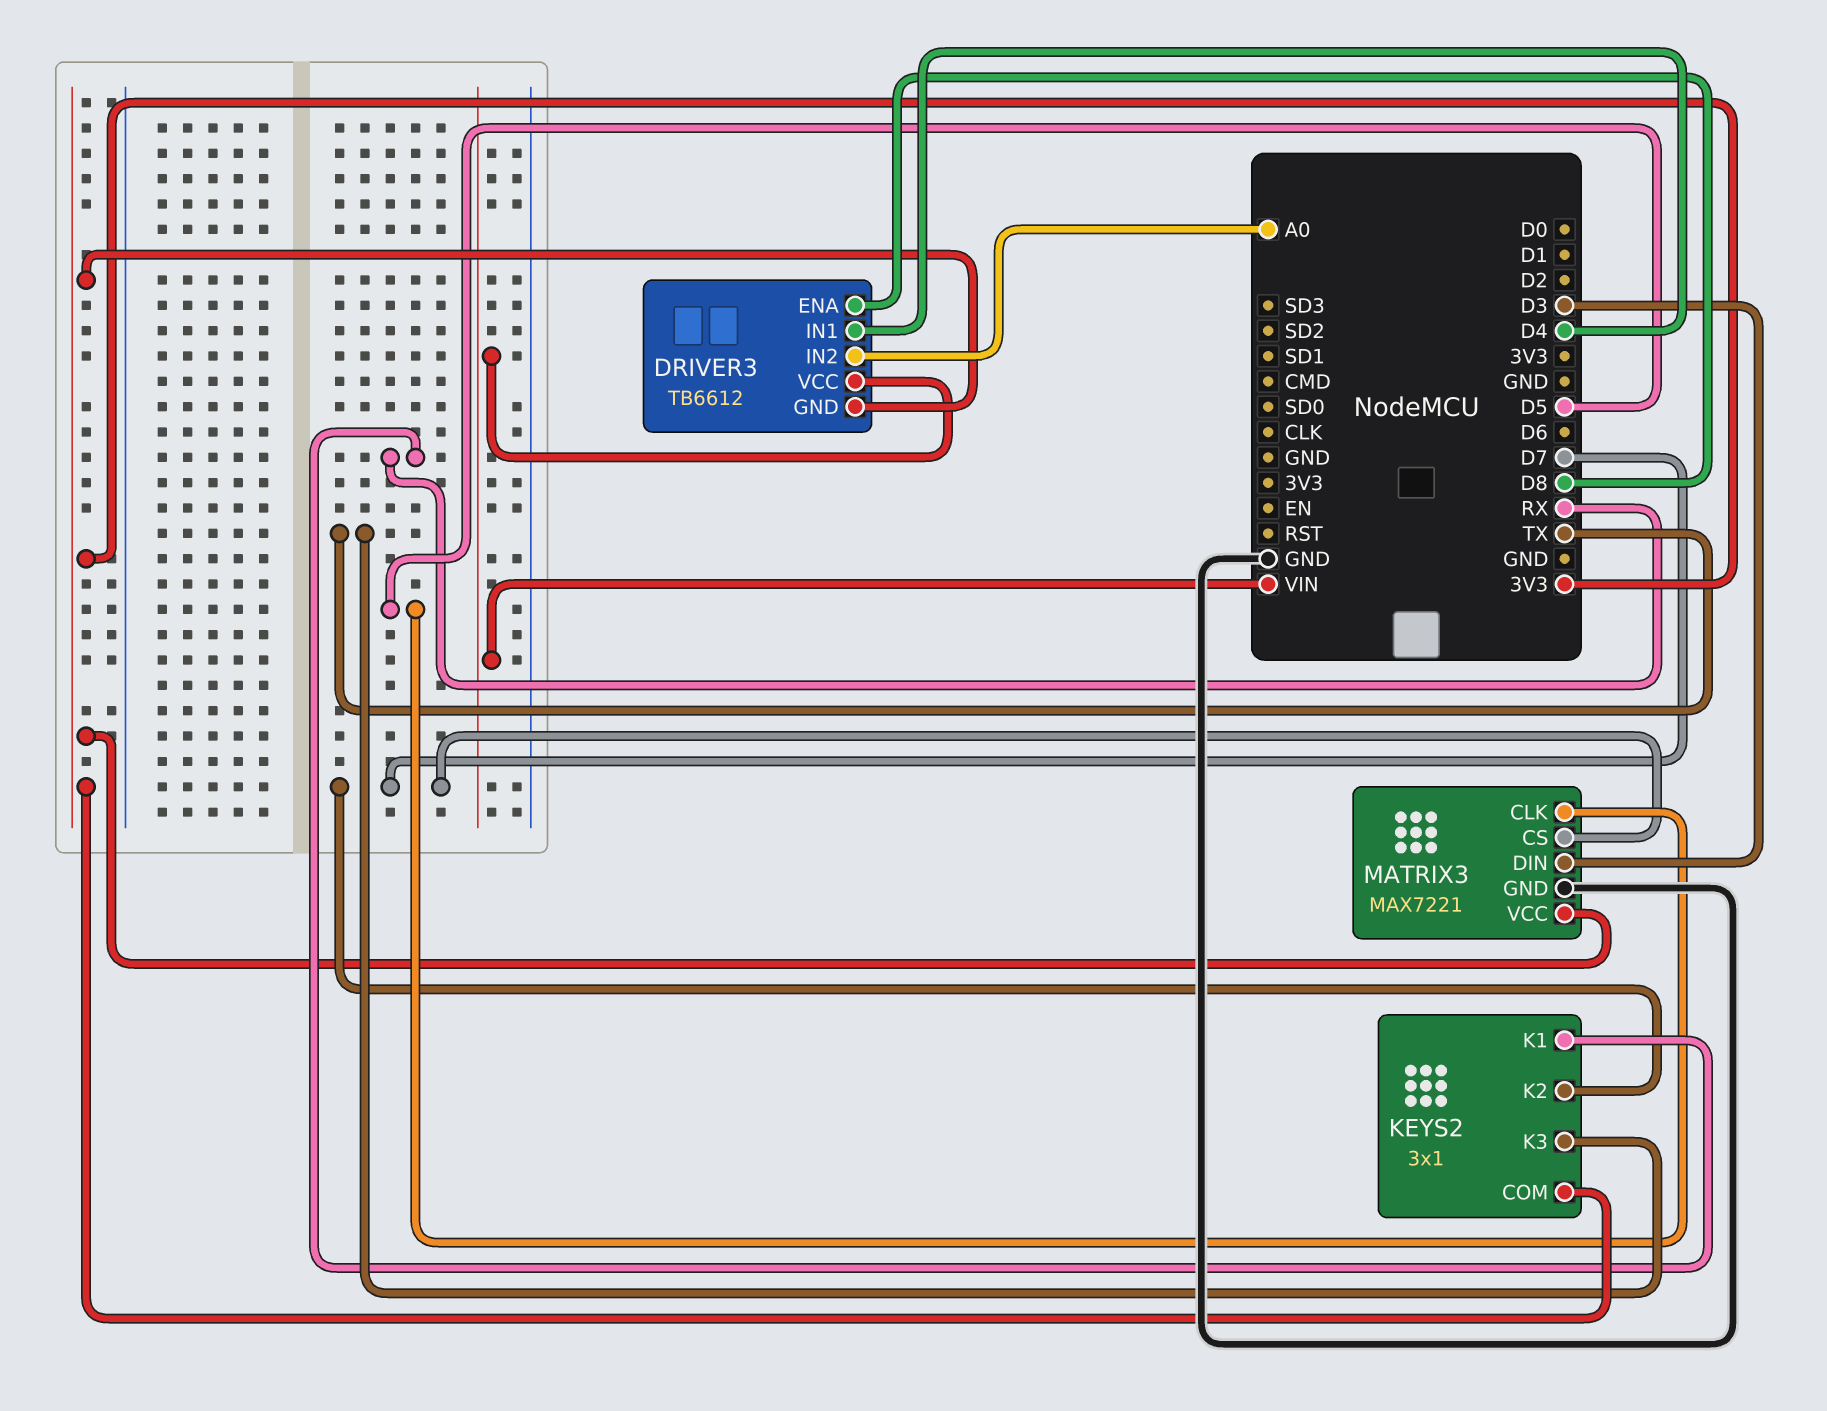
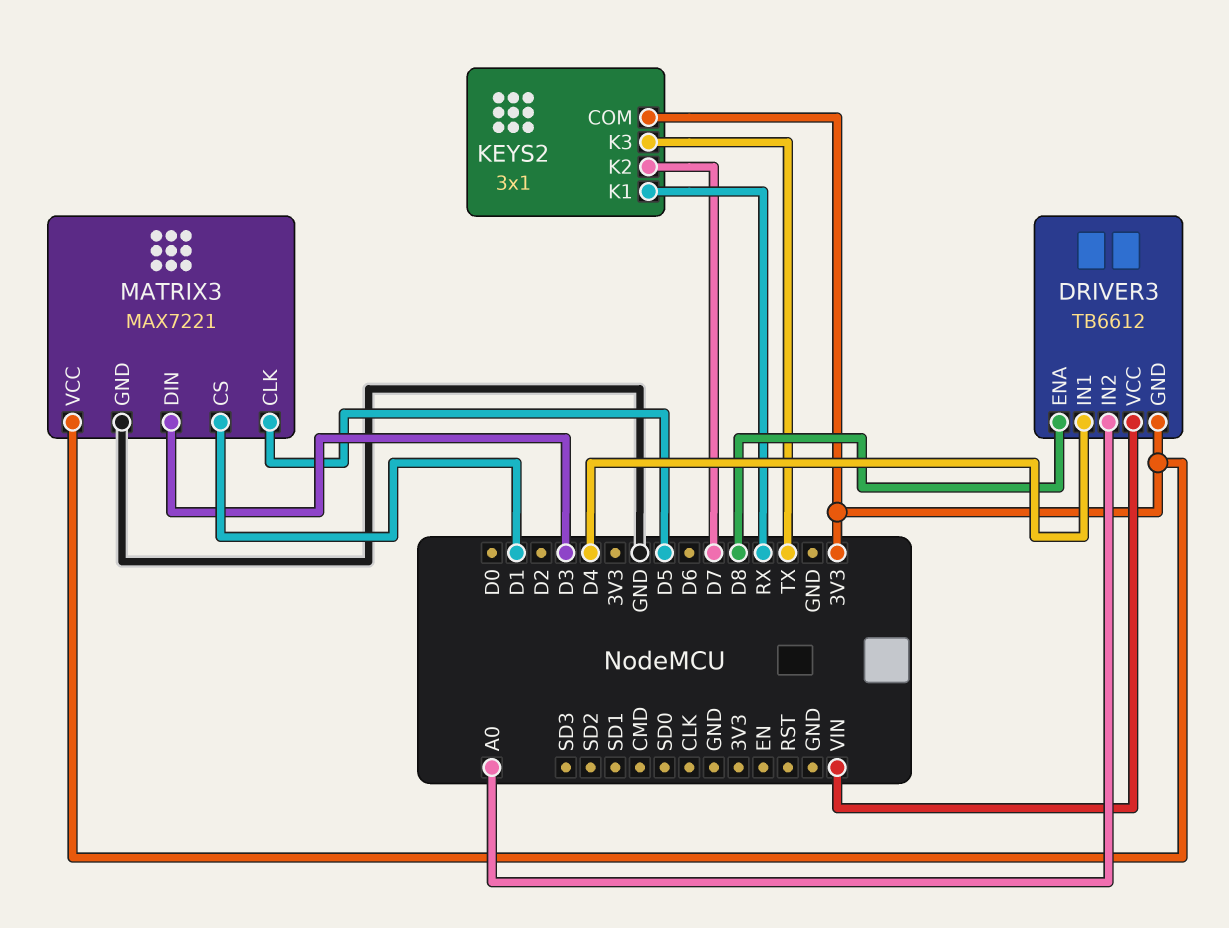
MATRIX3 pin CS: D7 -> D1

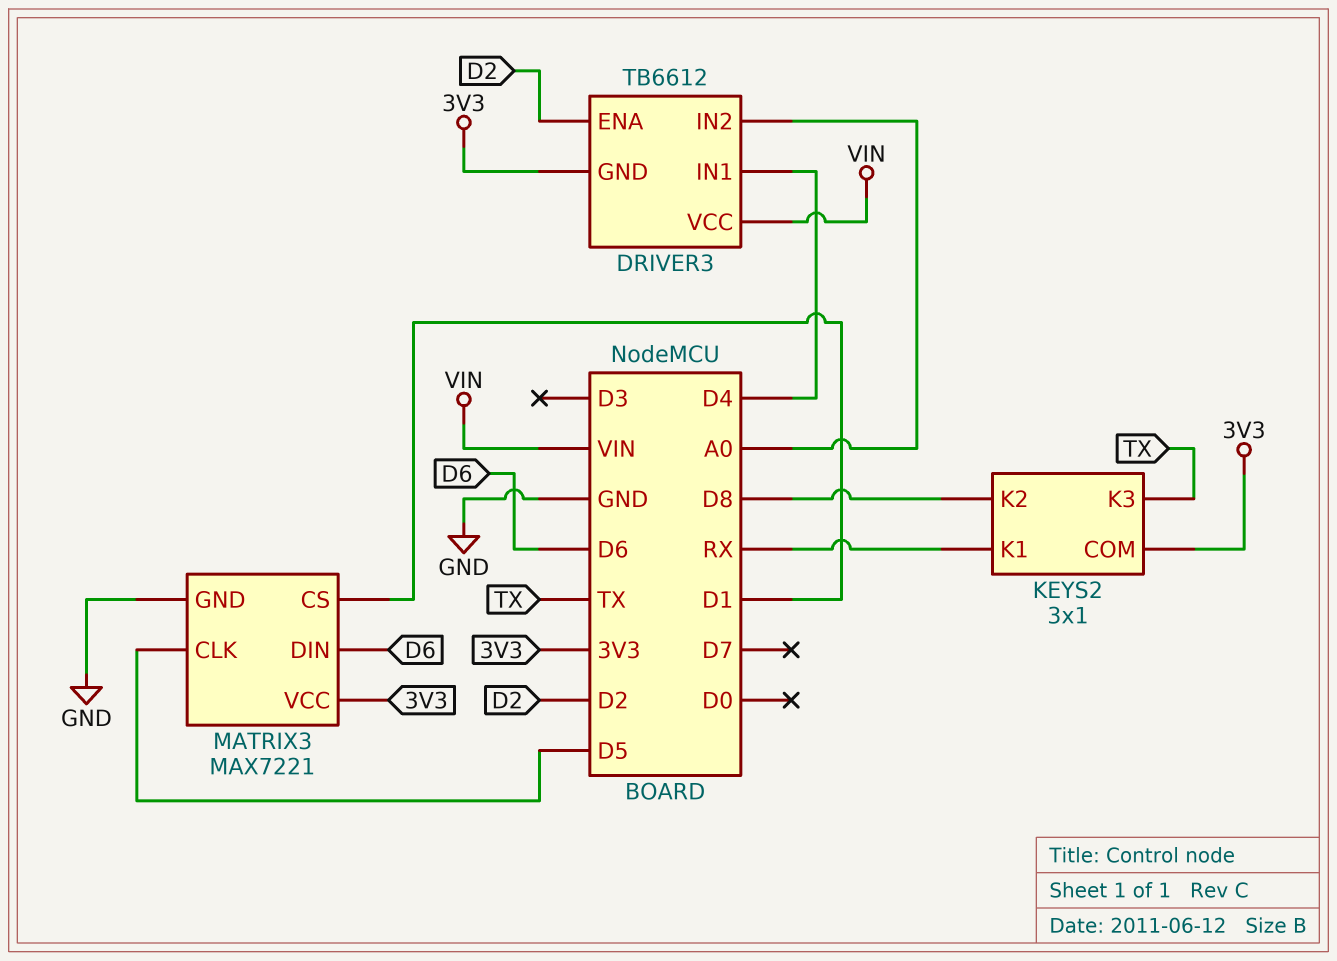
DRIVER3 pin ENA: D8 -> D2
KEYS2 pin K2: D7 -> D8
MATRIX3 pin DIN: D3 -> D6

